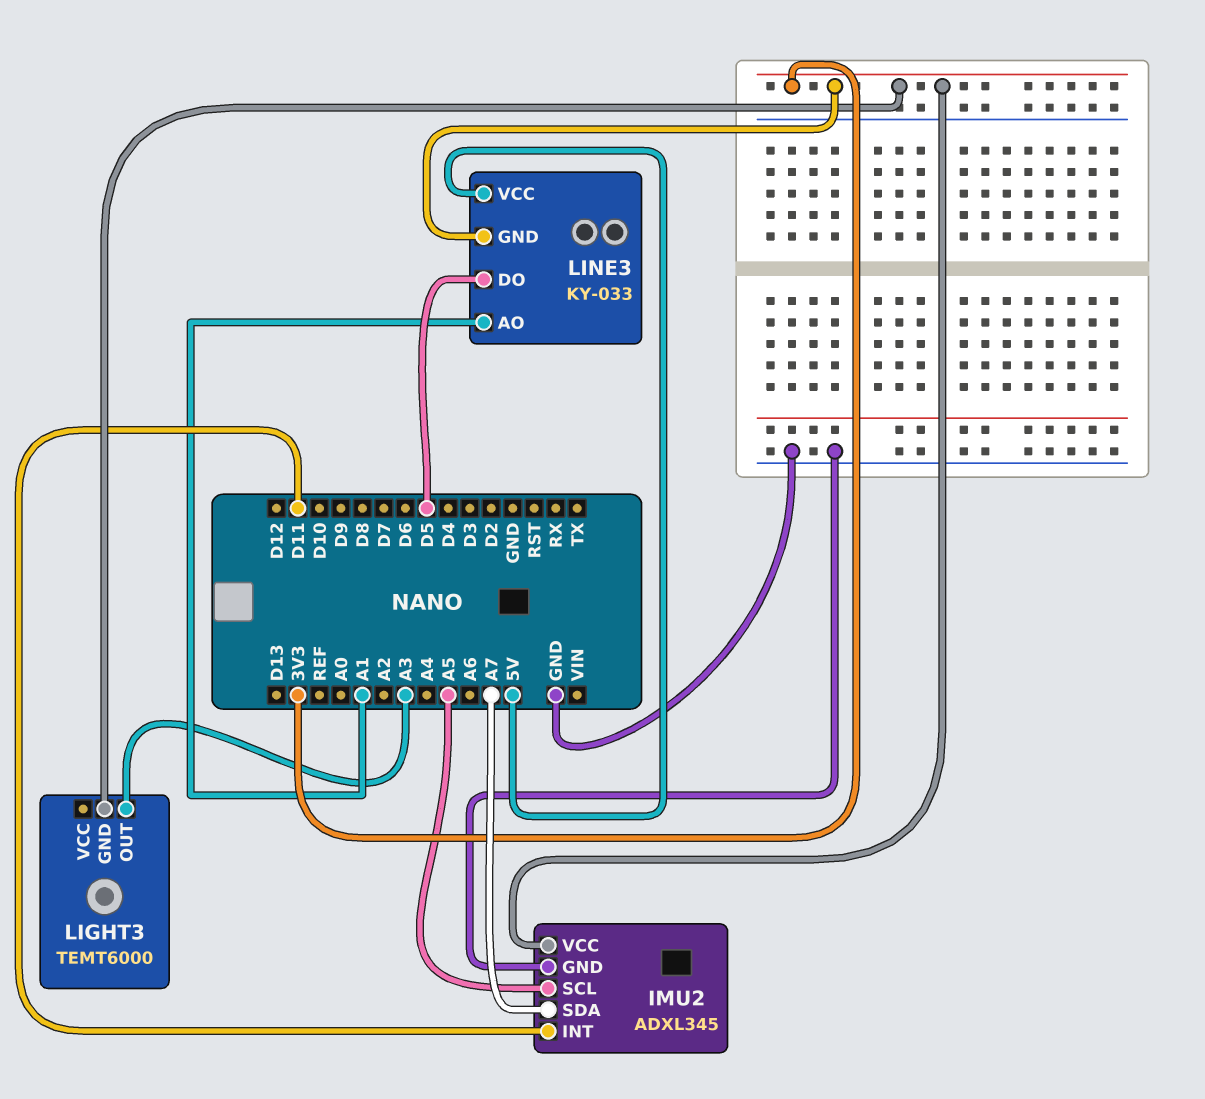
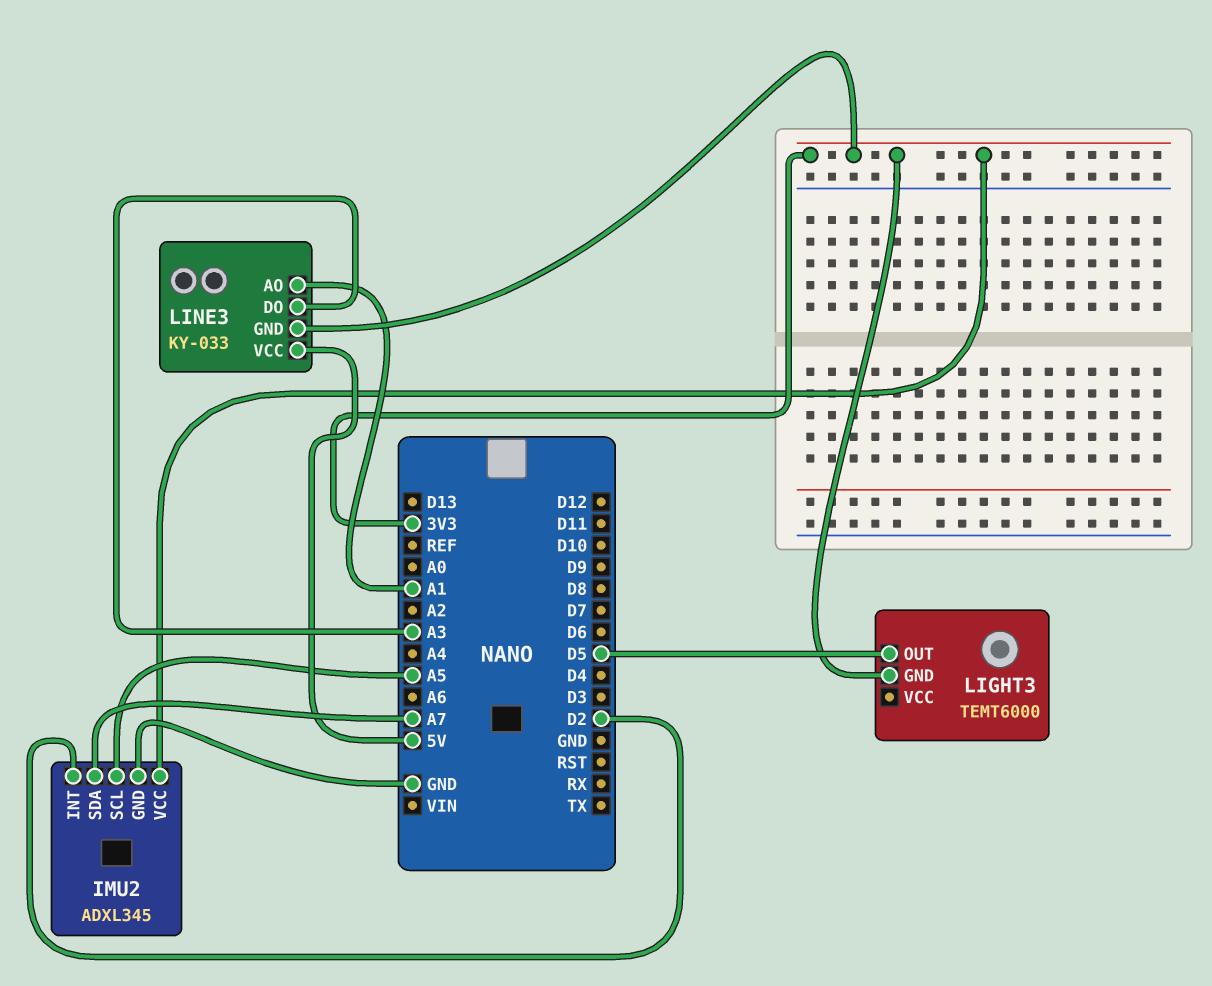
IMU2 pin INT: D11 -> D2
LIGHT3 pin OUT: A3 -> D5
LINE3 pin DO: D5 -> A3

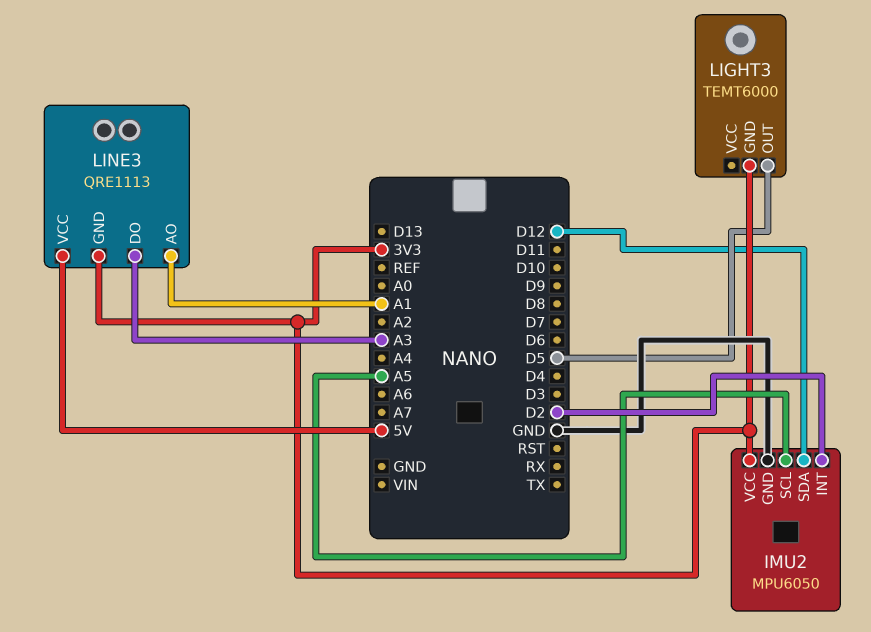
IMU2: ADXL345 -> MPU6050
IMU2 pin SDA: A7 -> D12
LINE3: KY-033 -> QRE1113

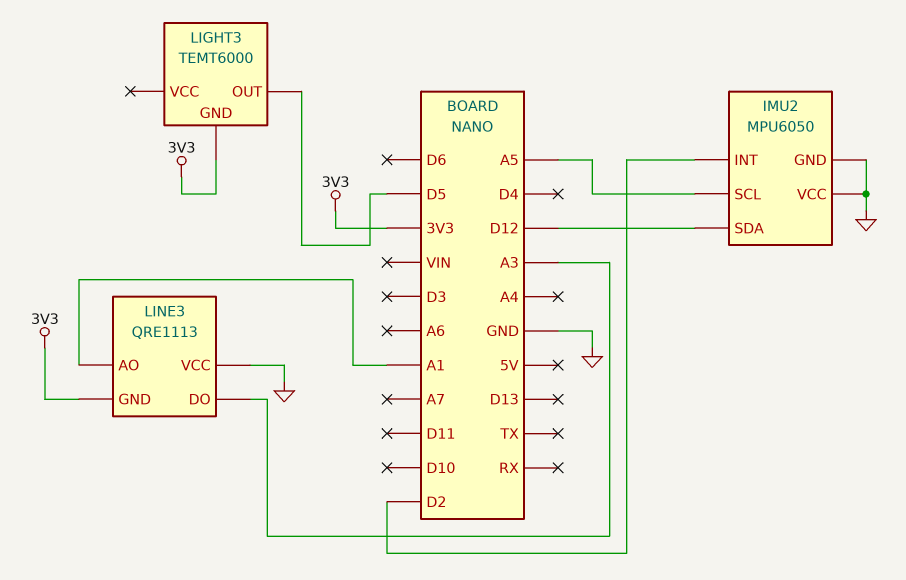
IMU2 pin VCC: 3V3 -> GND
LINE3 pin VCC: 5V -> GND

